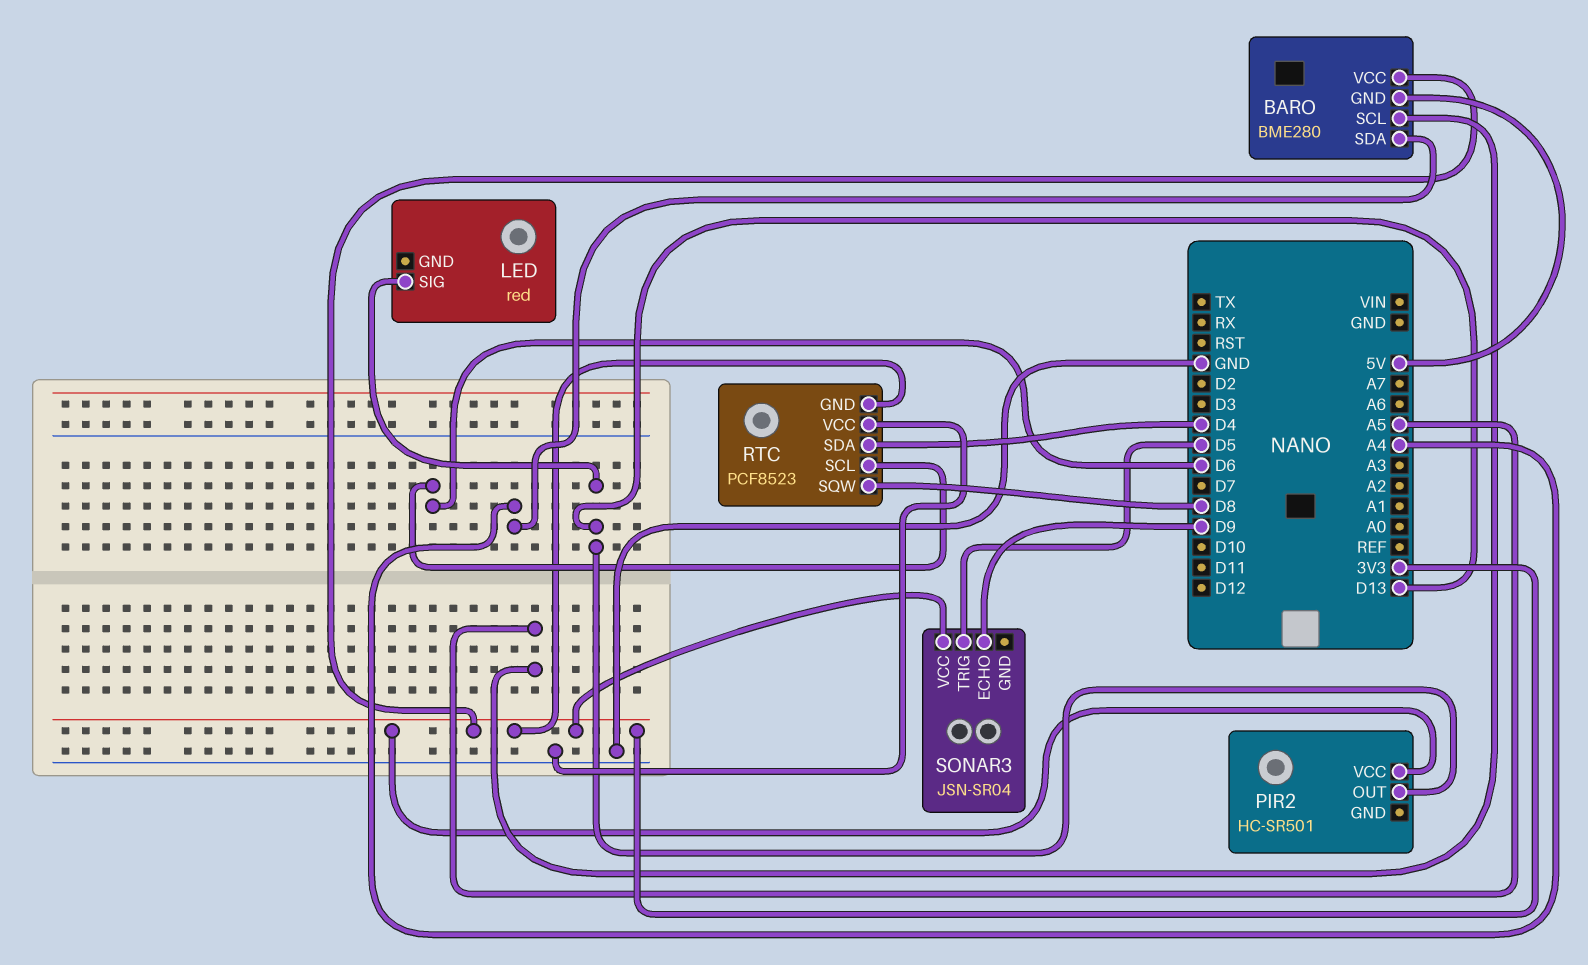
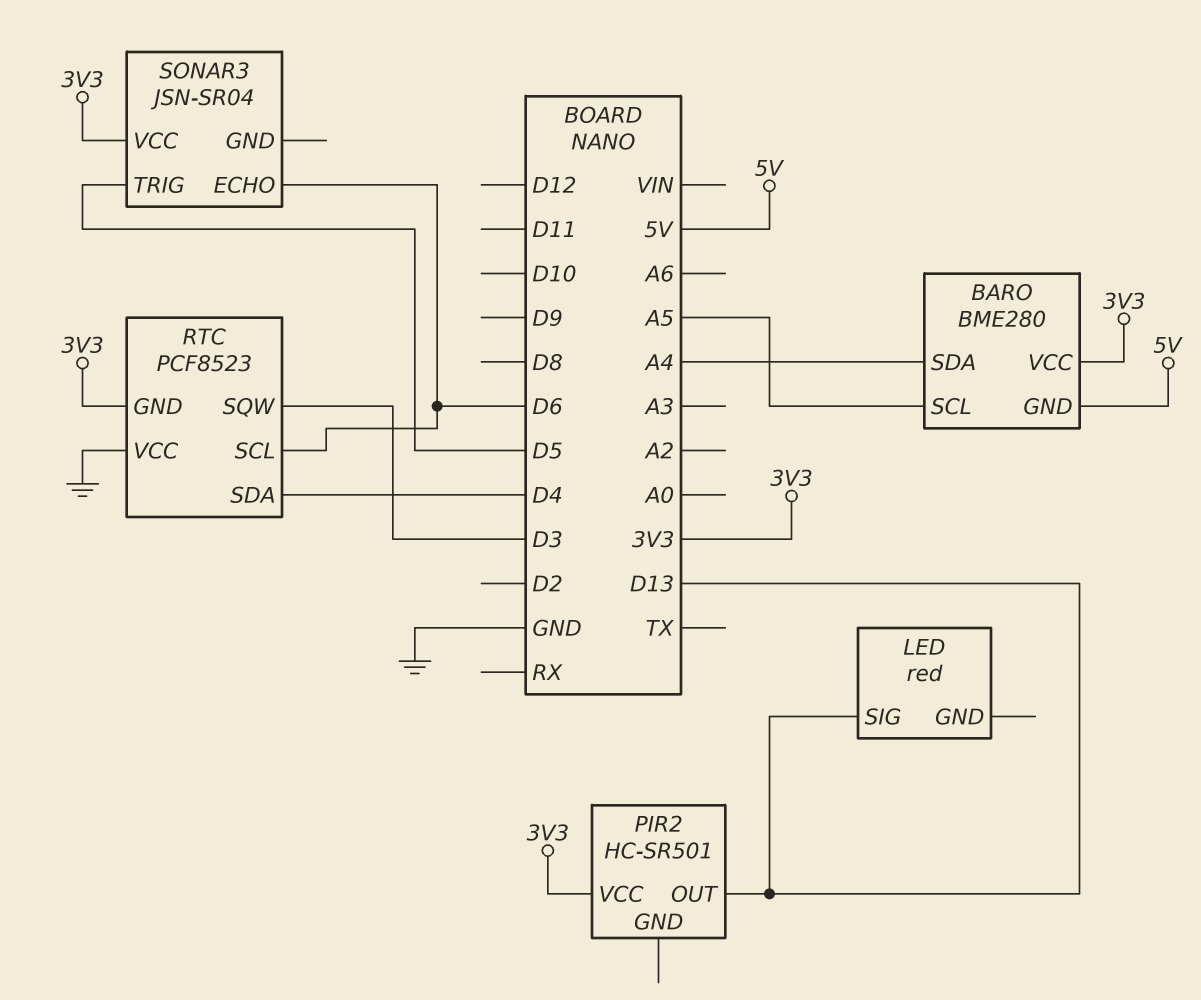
RTC pin SQW: D8 -> D3
SONAR3 pin ECHO: D9 -> D6

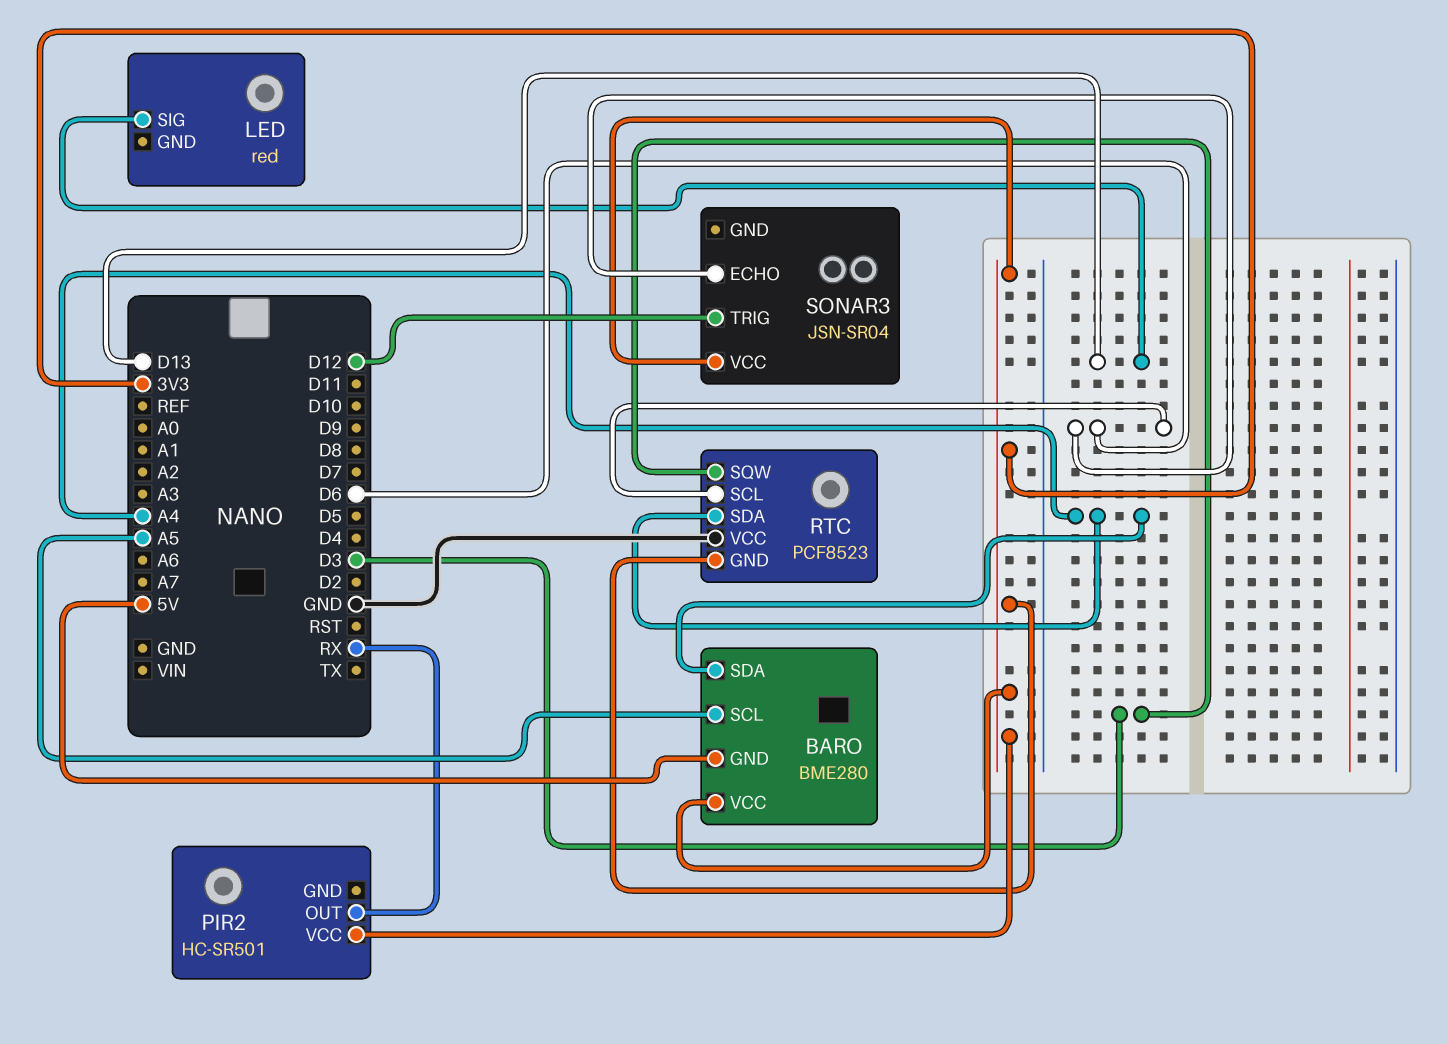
PIR2 pin OUT: D13 -> RX
RTC pin SDA: D4 -> A4
SONAR3 pin TRIG: D5 -> D12

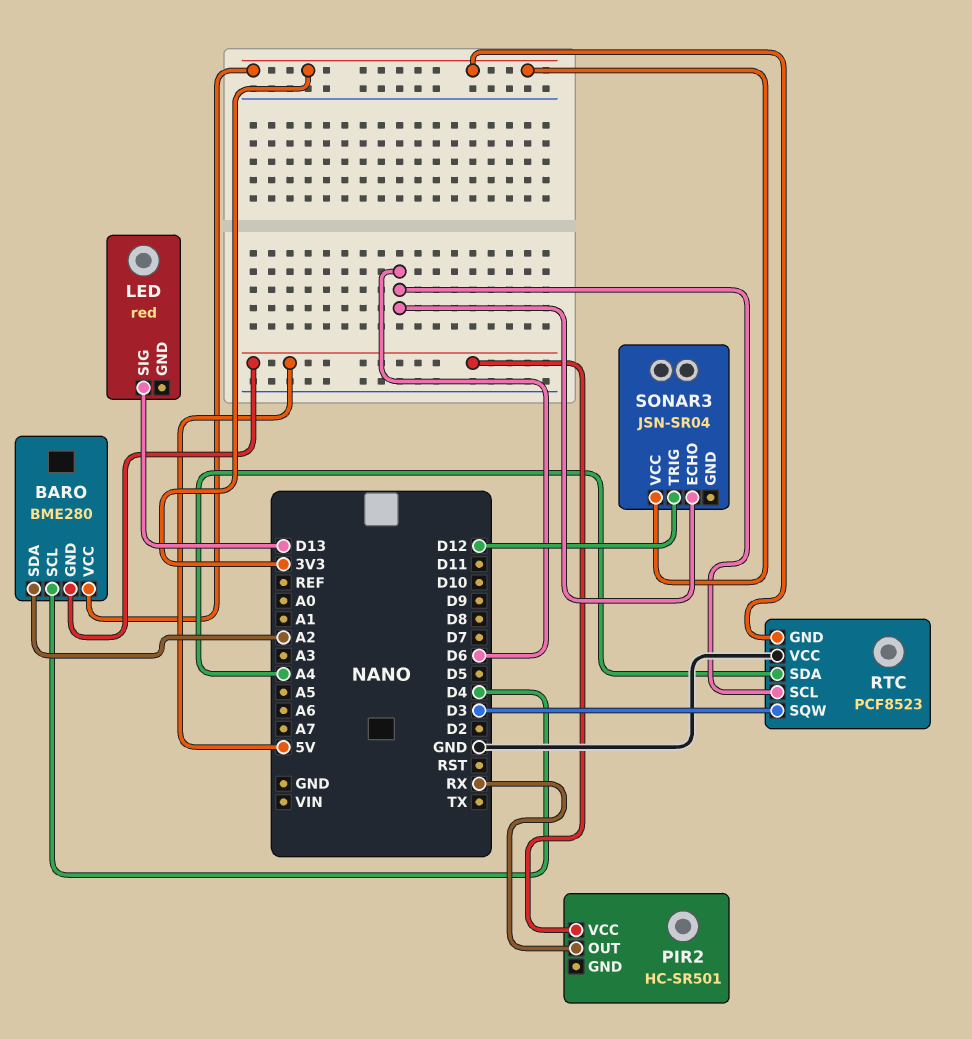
BARO pin SCL: A5 -> D4
BARO pin SDA: A4 -> A2
PIR2 pin VCC: 3V3 -> 5V

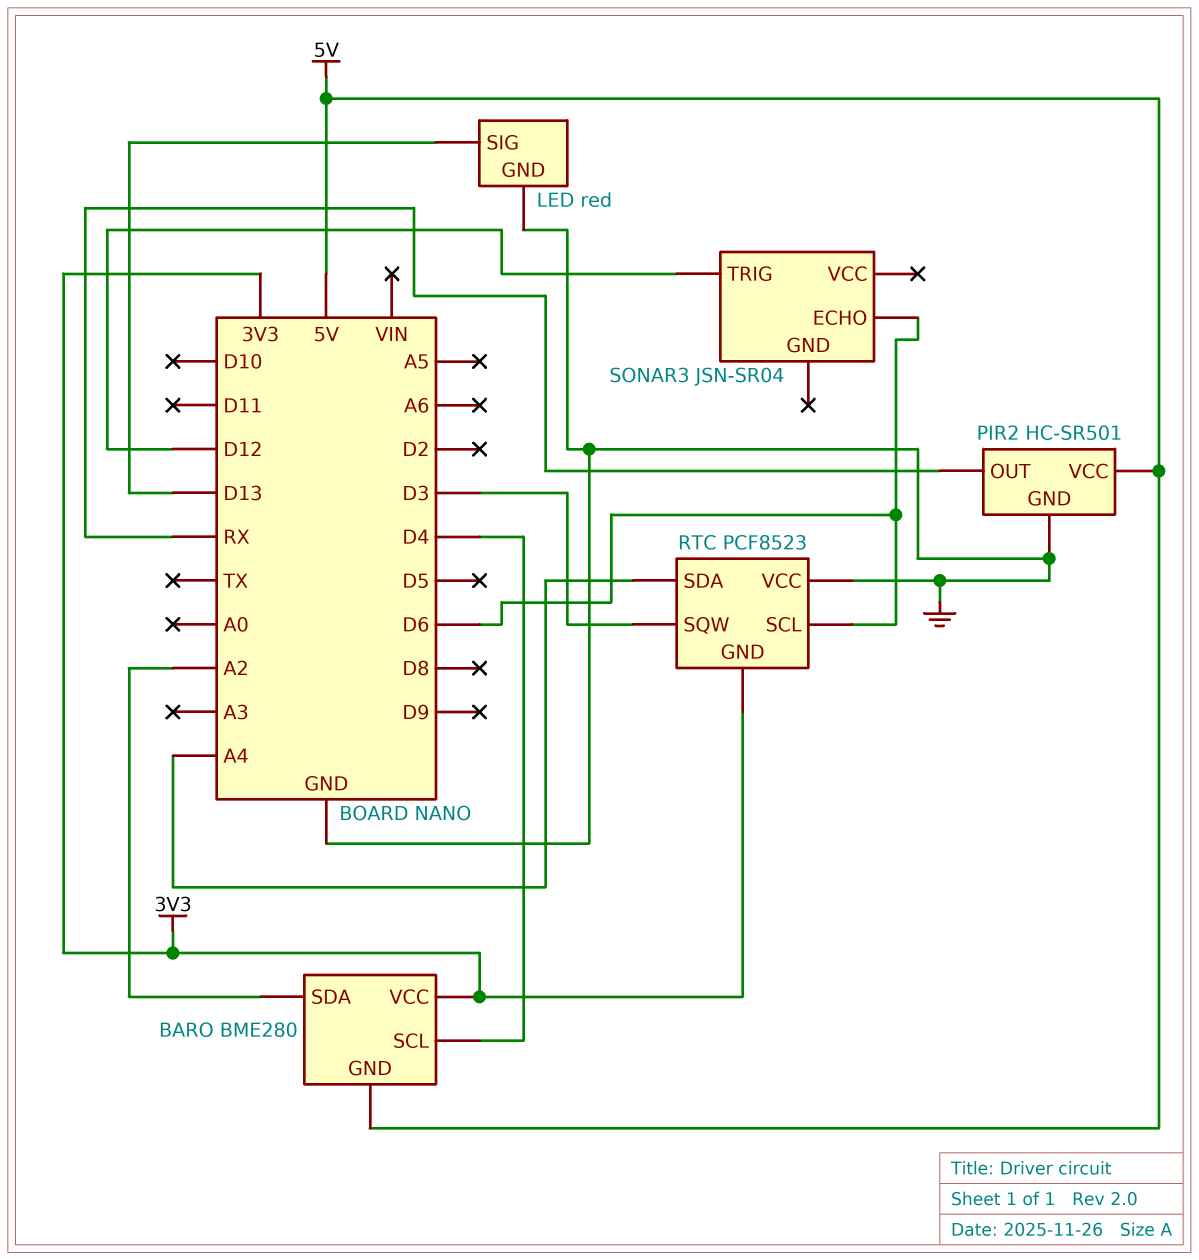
LED pin GND: none -> GND
PIR2 pin GND: none -> GND
SONAR3 pin VCC: 3V3 -> none

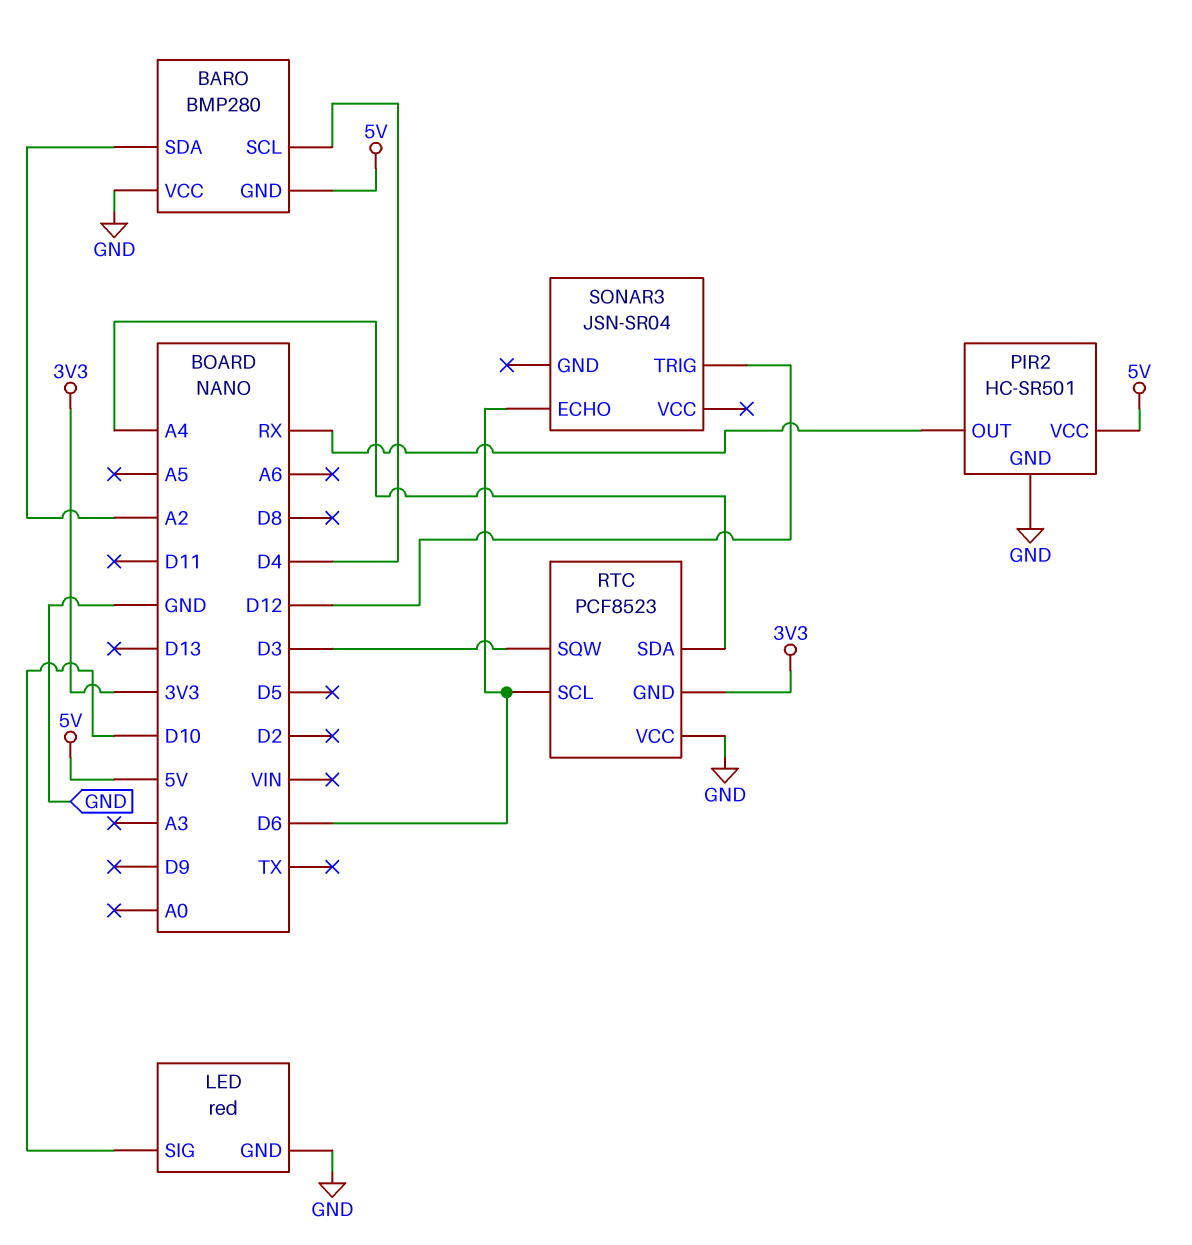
BARO: BME280 -> BMP280
BARO pin VCC: 3V3 -> GND
LED pin SIG: D13 -> D10

